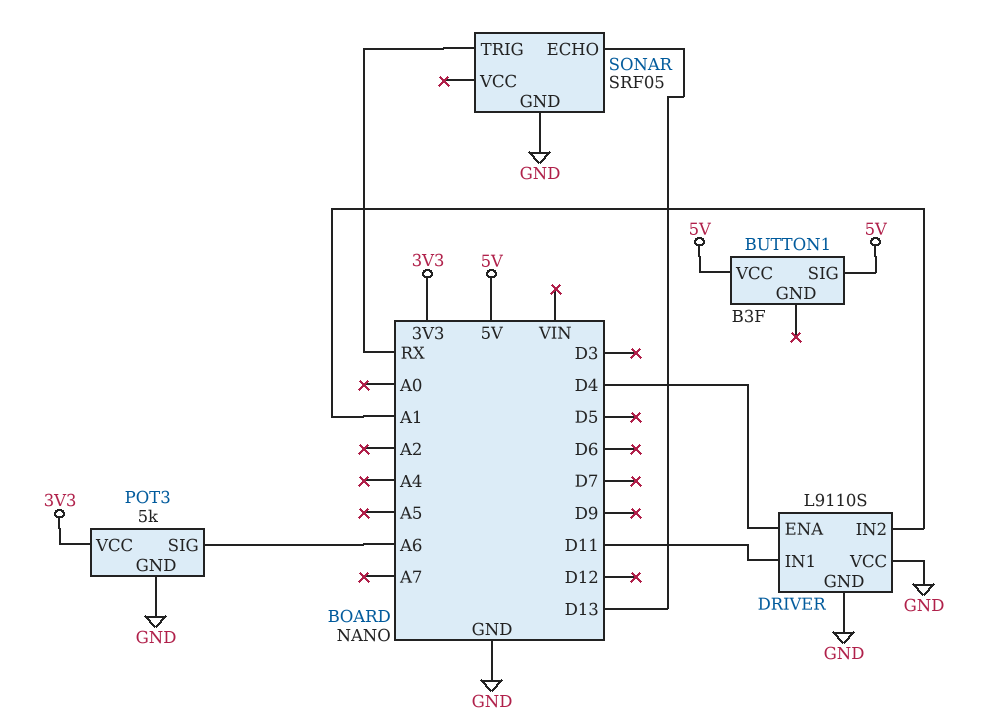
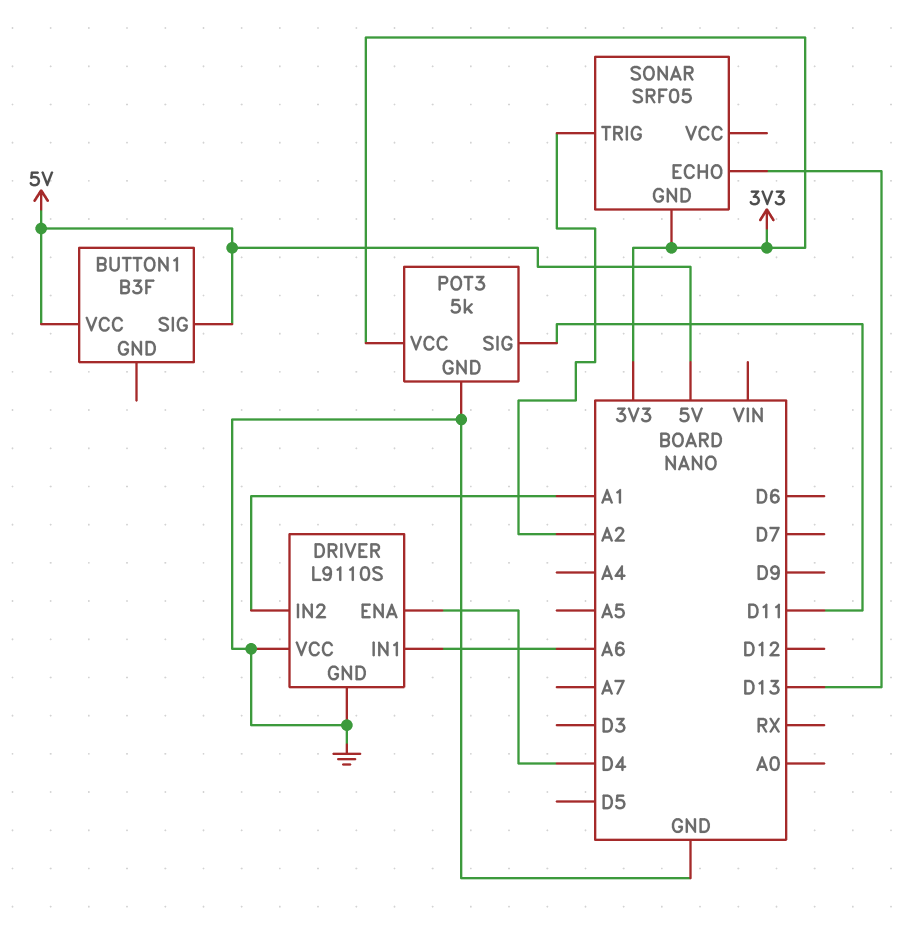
DRIVER pin IN1: D11 -> A6
POT3 pin SIG: A6 -> D11
SONAR pin GND: GND -> 3V3
SONAR pin TRIG: RX -> A2

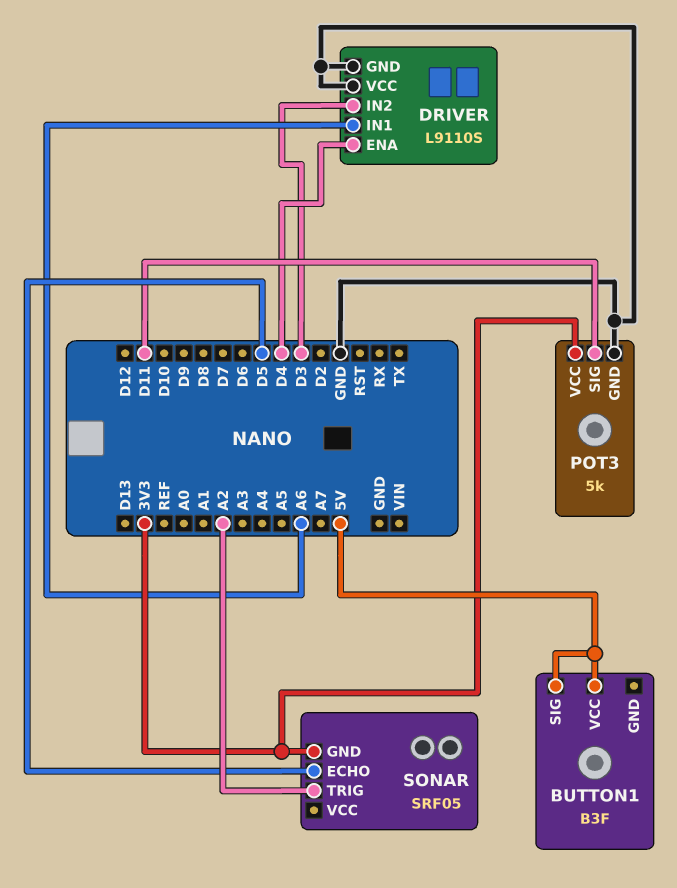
DRIVER pin IN2: A1 -> D3
SONAR pin ECHO: D13 -> D5

